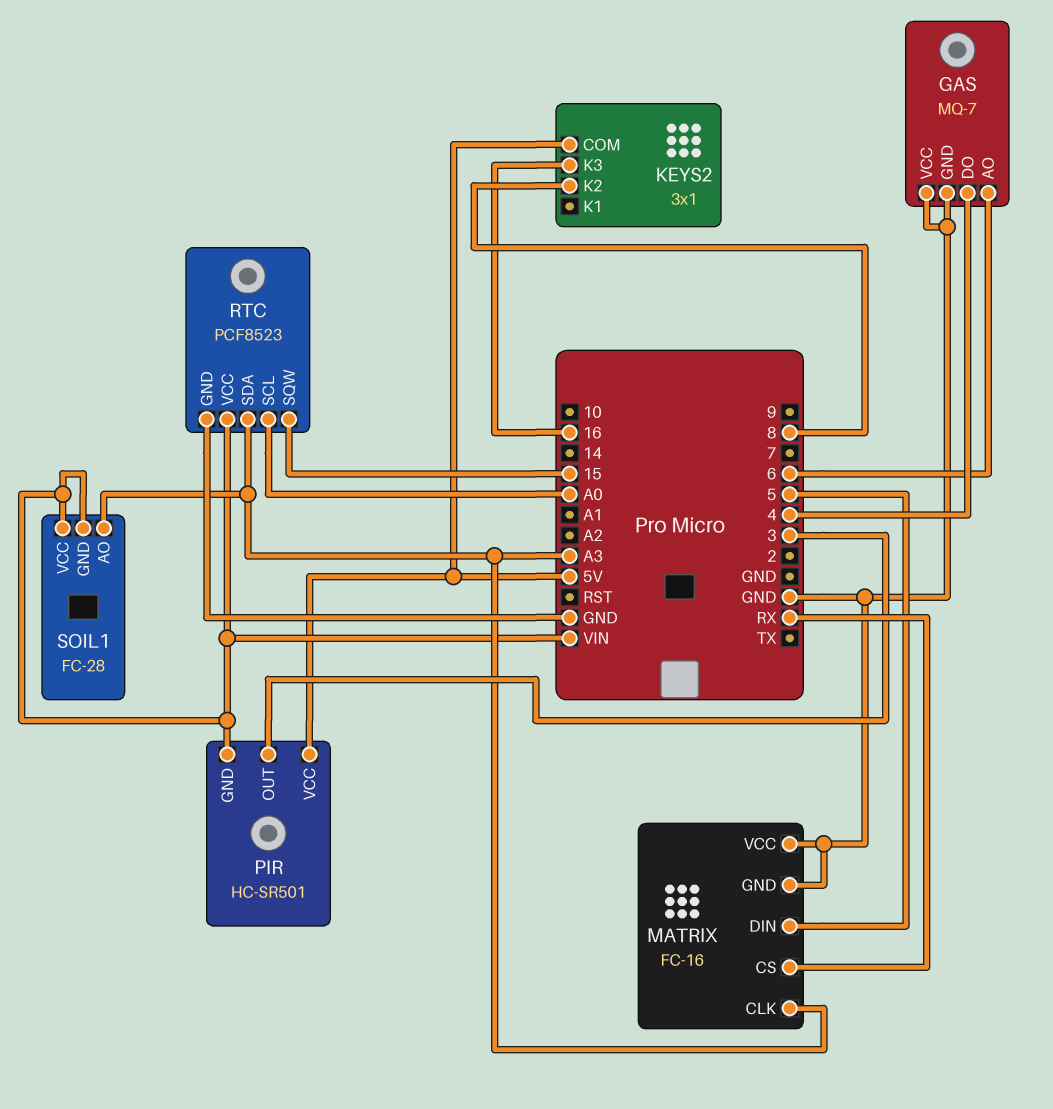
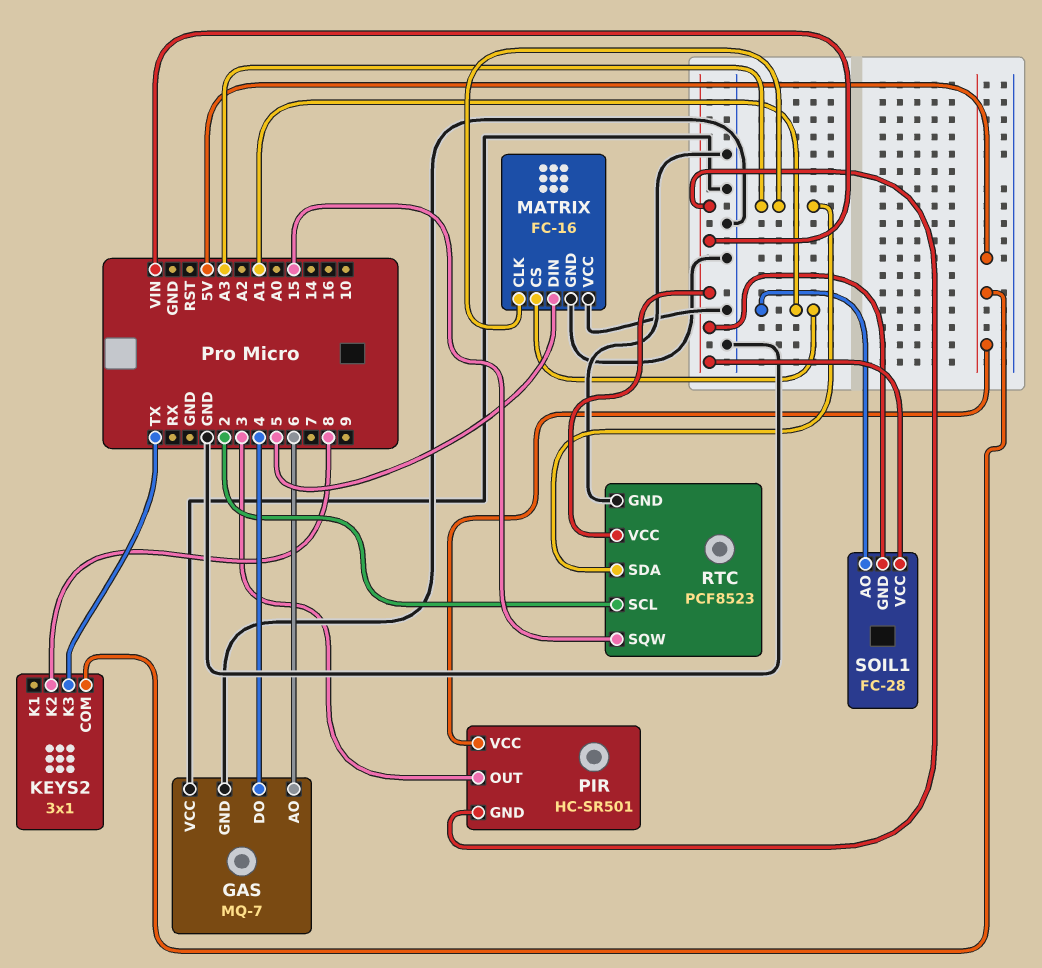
KEYS2 pin K3: 16 -> TX
MATRIX pin CS: RX -> A1
RTC pin SCL: A0 -> 2
SOIL1 pin AO: A3 -> A1

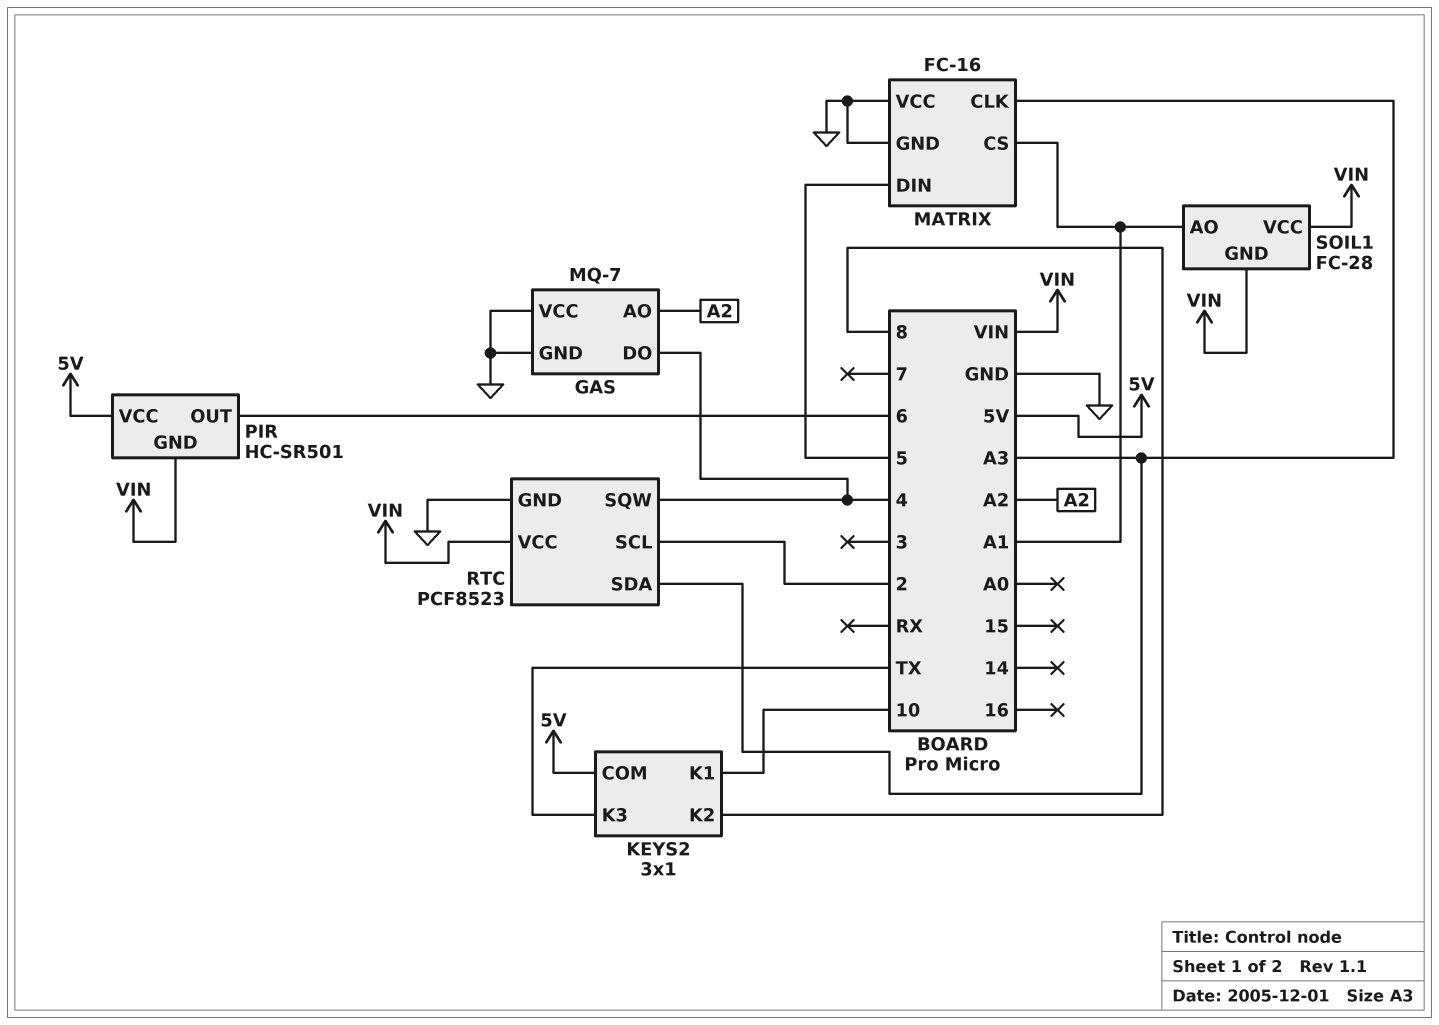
GAS pin AO: 6 -> A2
KEYS2 pin K1: none -> 10
PIR pin OUT: 3 -> 6
RTC pin SQW: 15 -> 4

